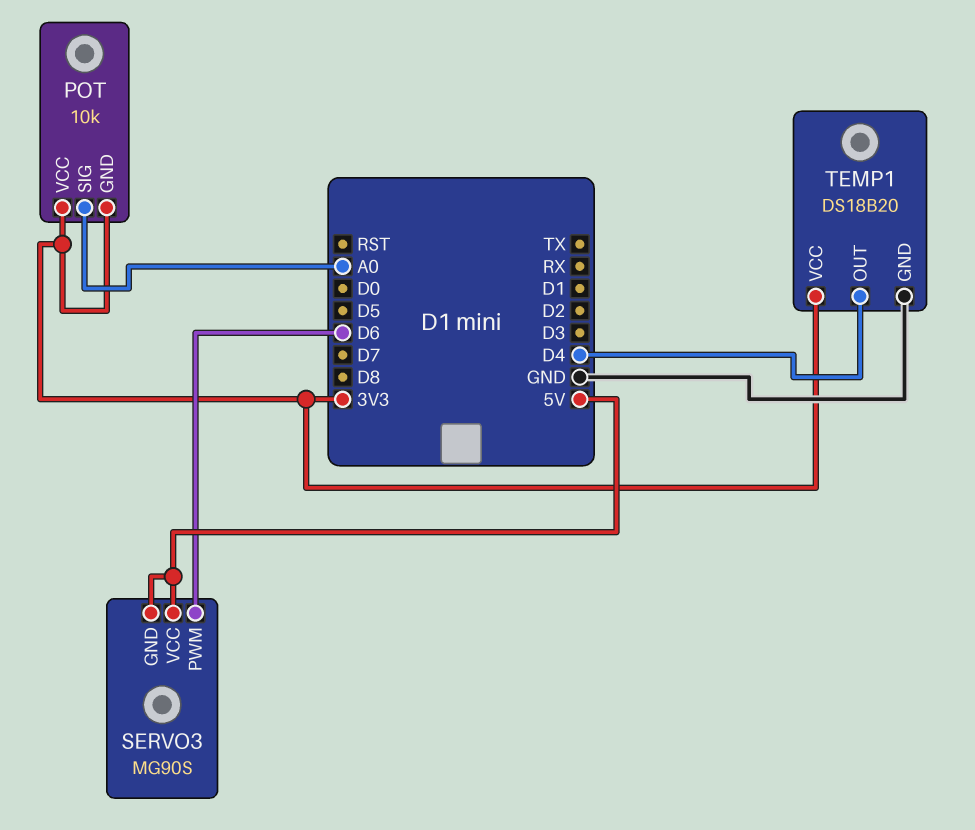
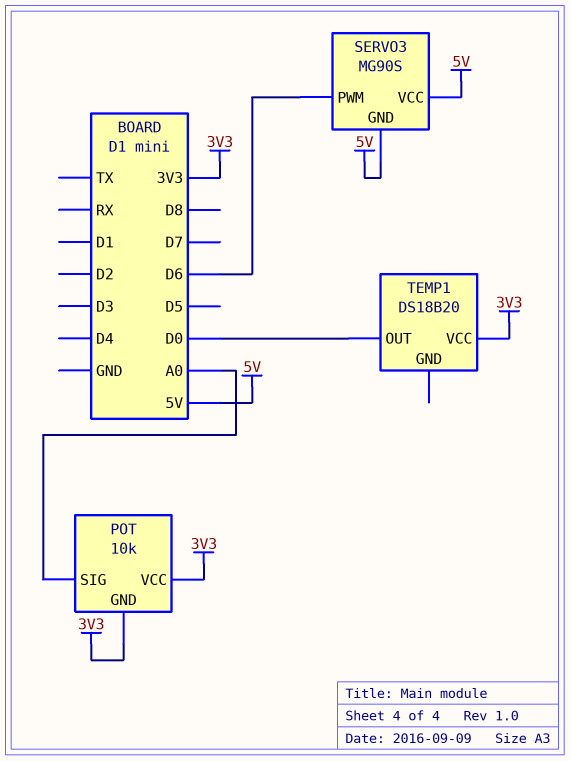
TEMP1 pin GND: GND -> none
TEMP1 pin OUT: D4 -> D0

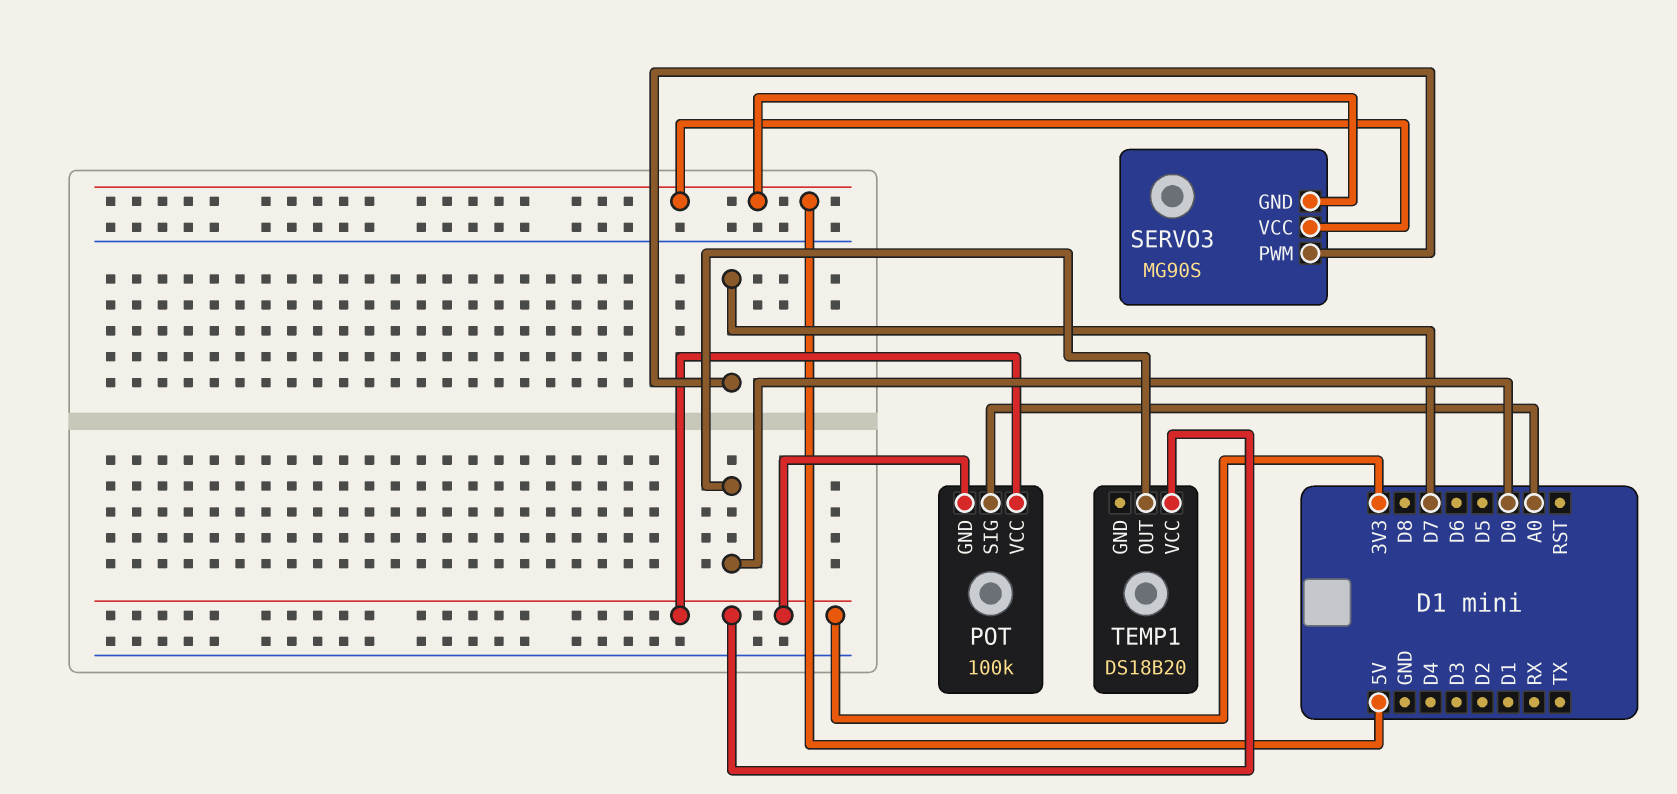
POT: 10k -> 100k
SERVO3 pin PWM: D6 -> D7

